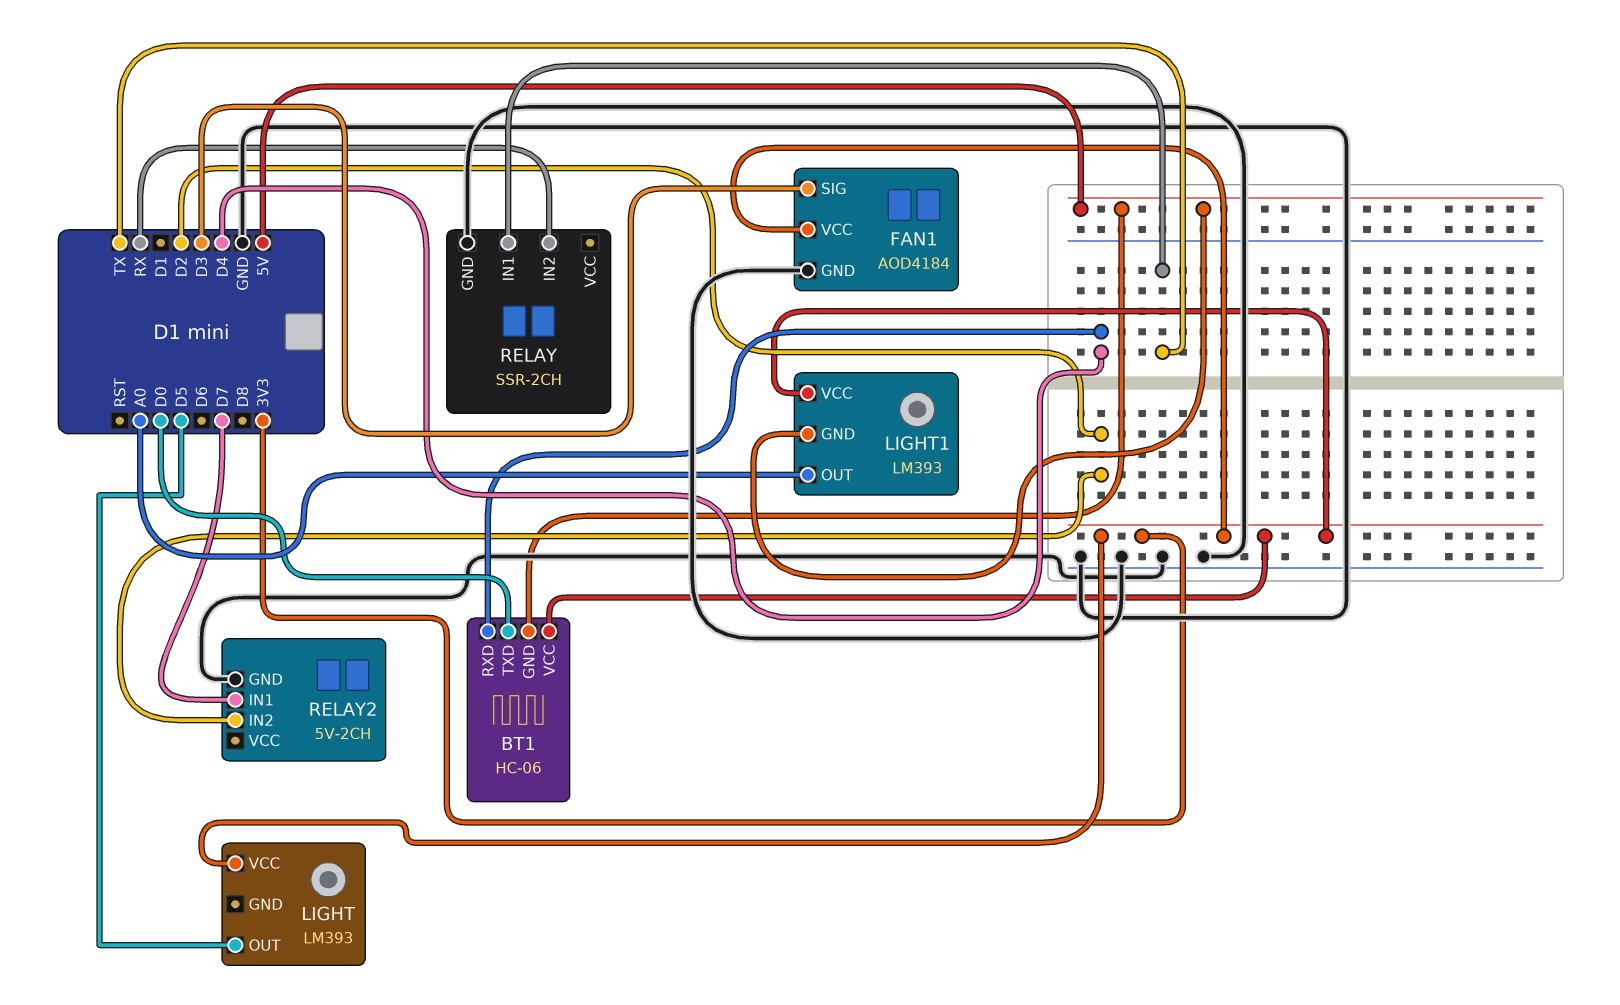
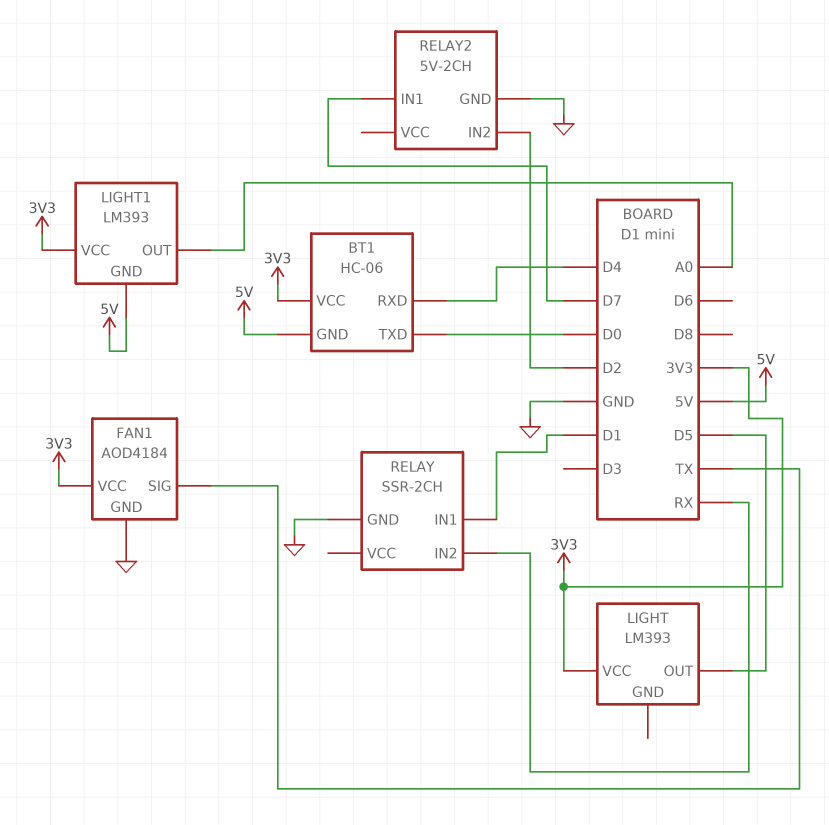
FAN1 pin SIG: D3 -> TX
RELAY pin IN1: TX -> D1

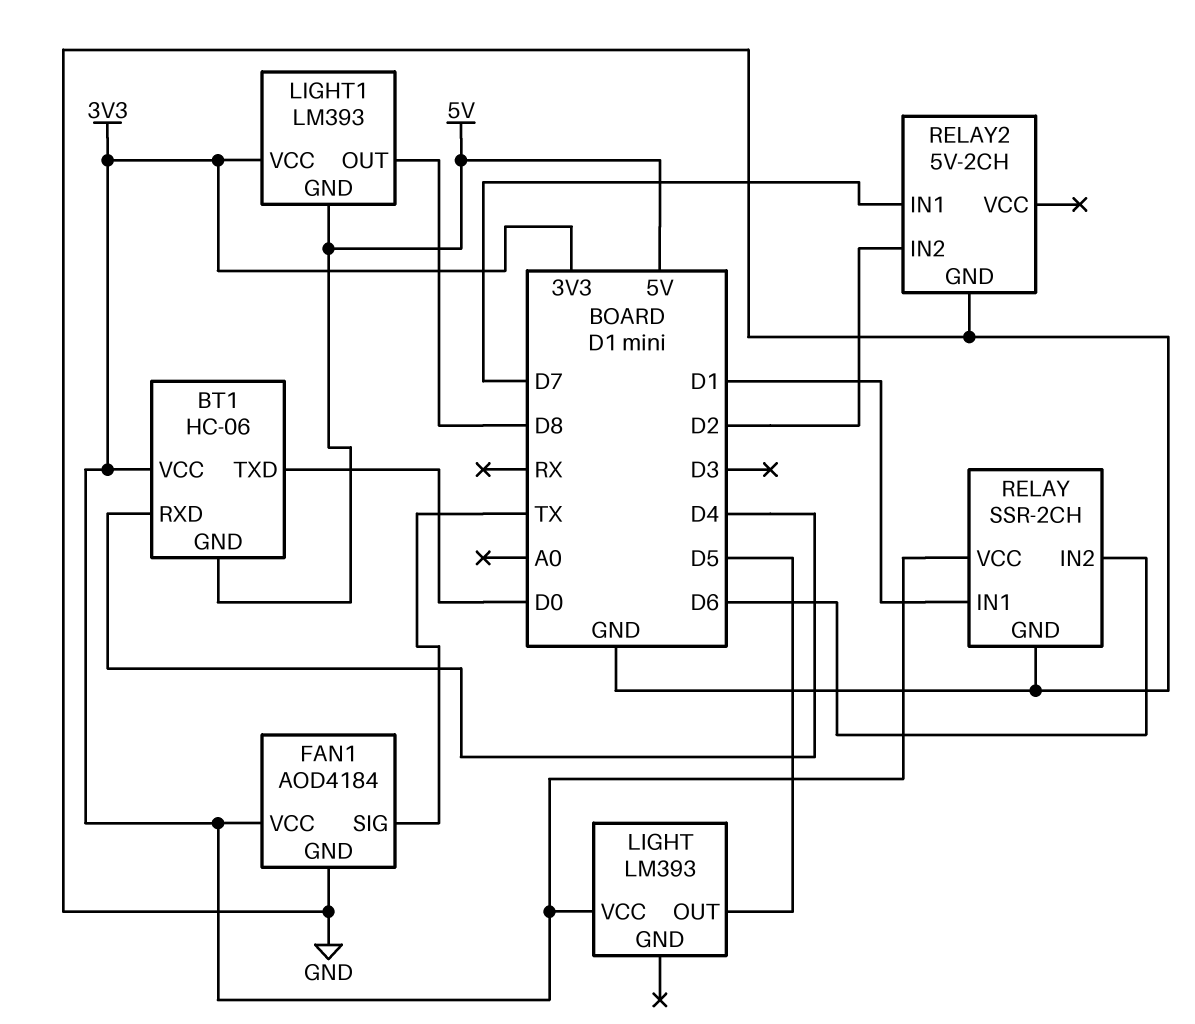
LIGHT1 pin OUT: A0 -> D8
RELAY pin IN2: RX -> D6
RELAY pin VCC: none -> 3V3

